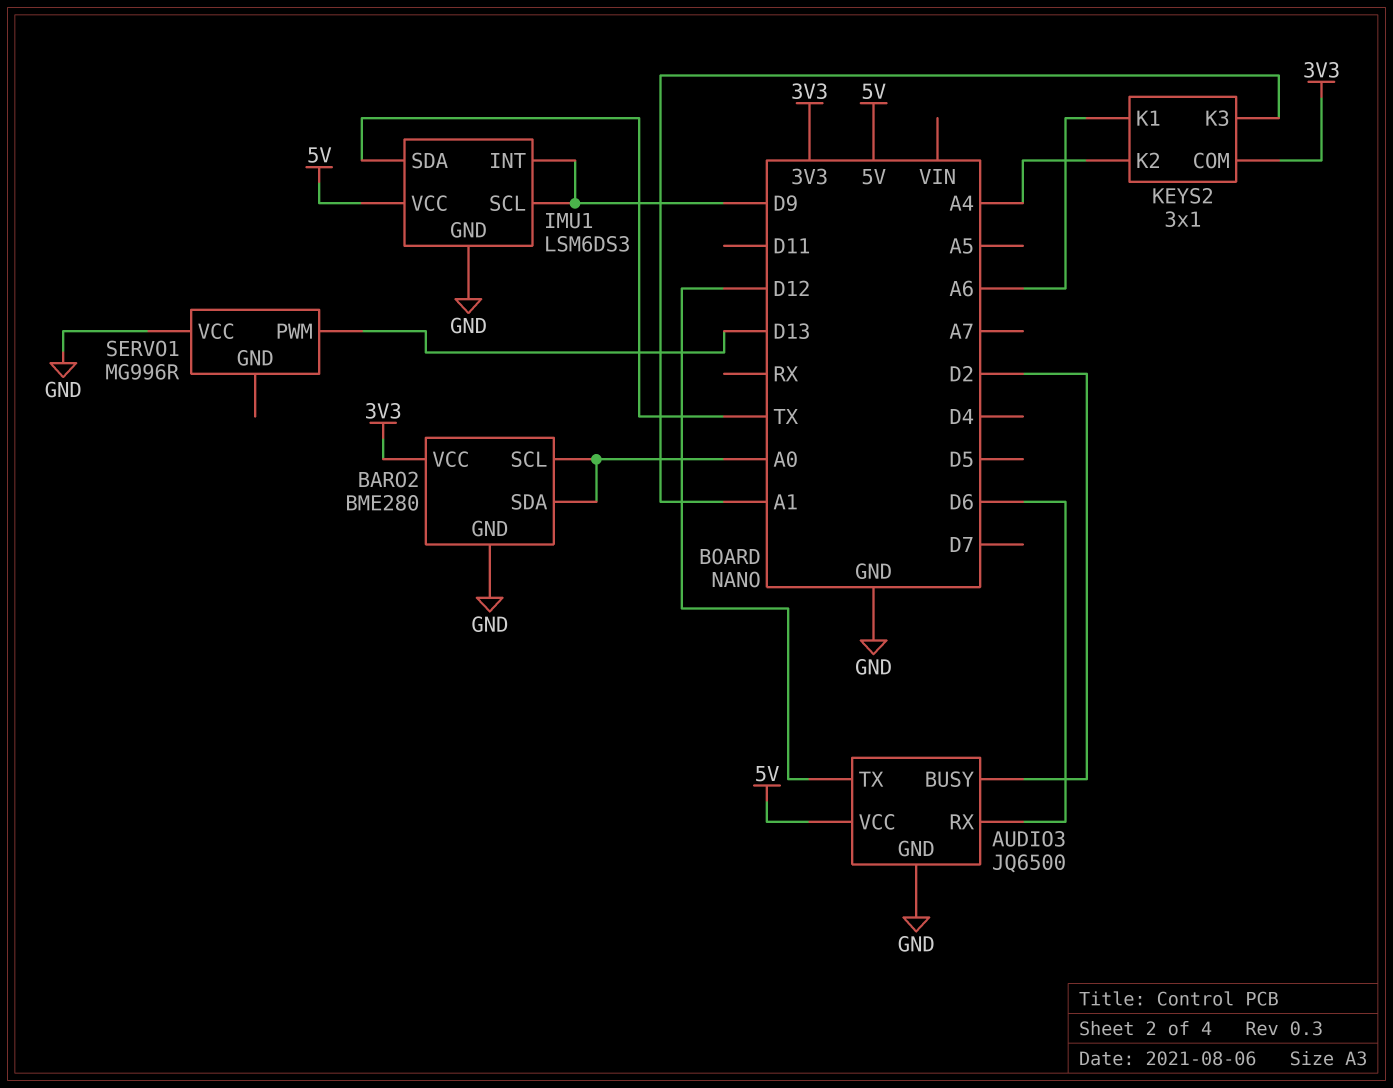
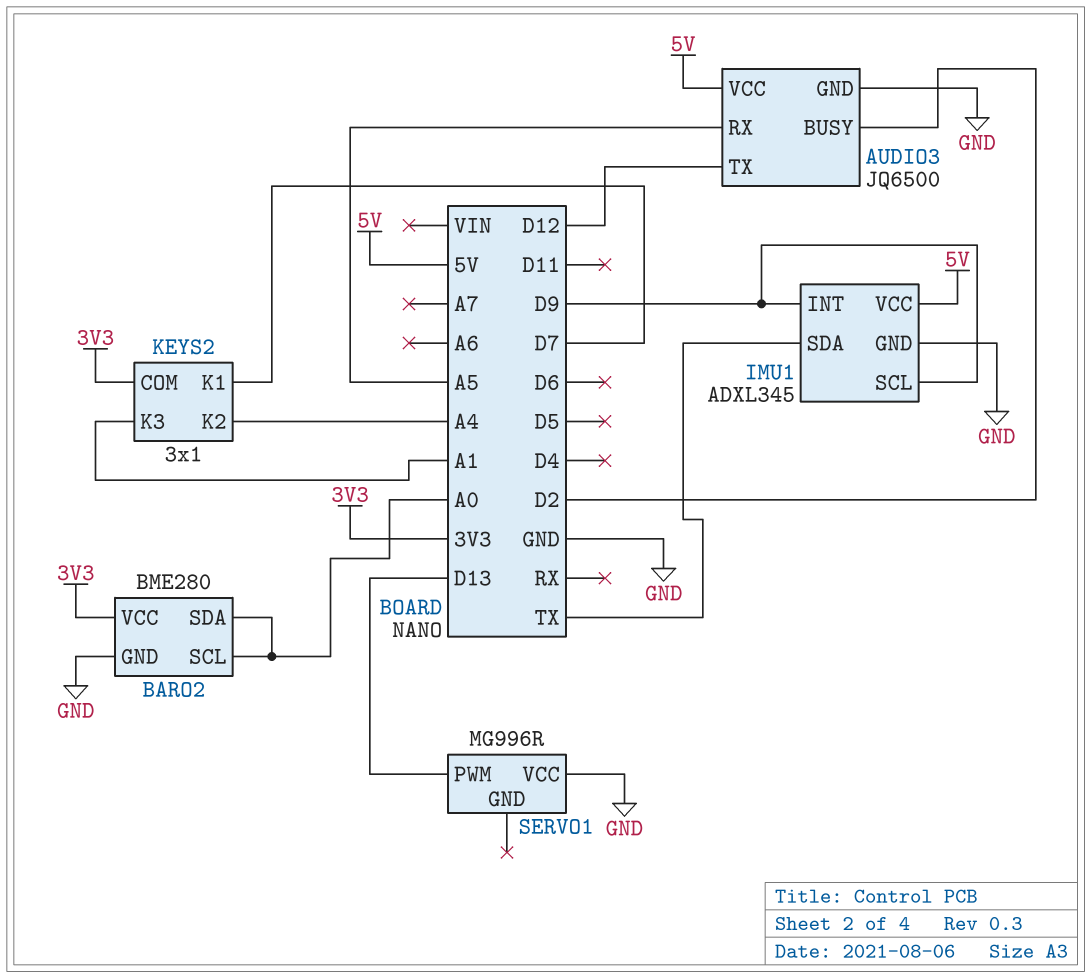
AUDIO3 pin RX: D6 -> A5
IMU1: LSM6DS3 -> ADXL345
KEYS2 pin K1: A6 -> D7

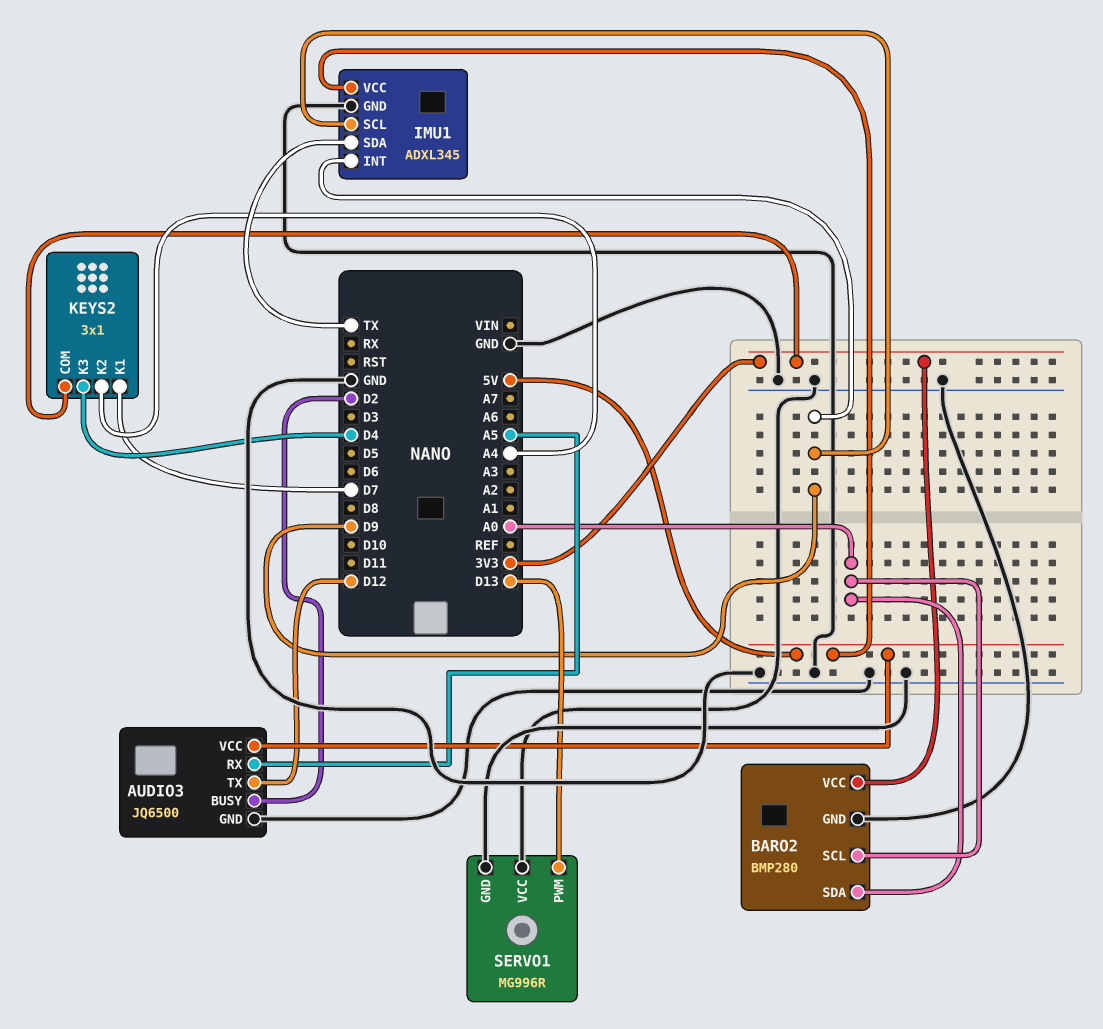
BARO2: BME280 -> BMP280
KEYS2 pin K3: A1 -> D4
SERVO1 pin GND: none -> GND

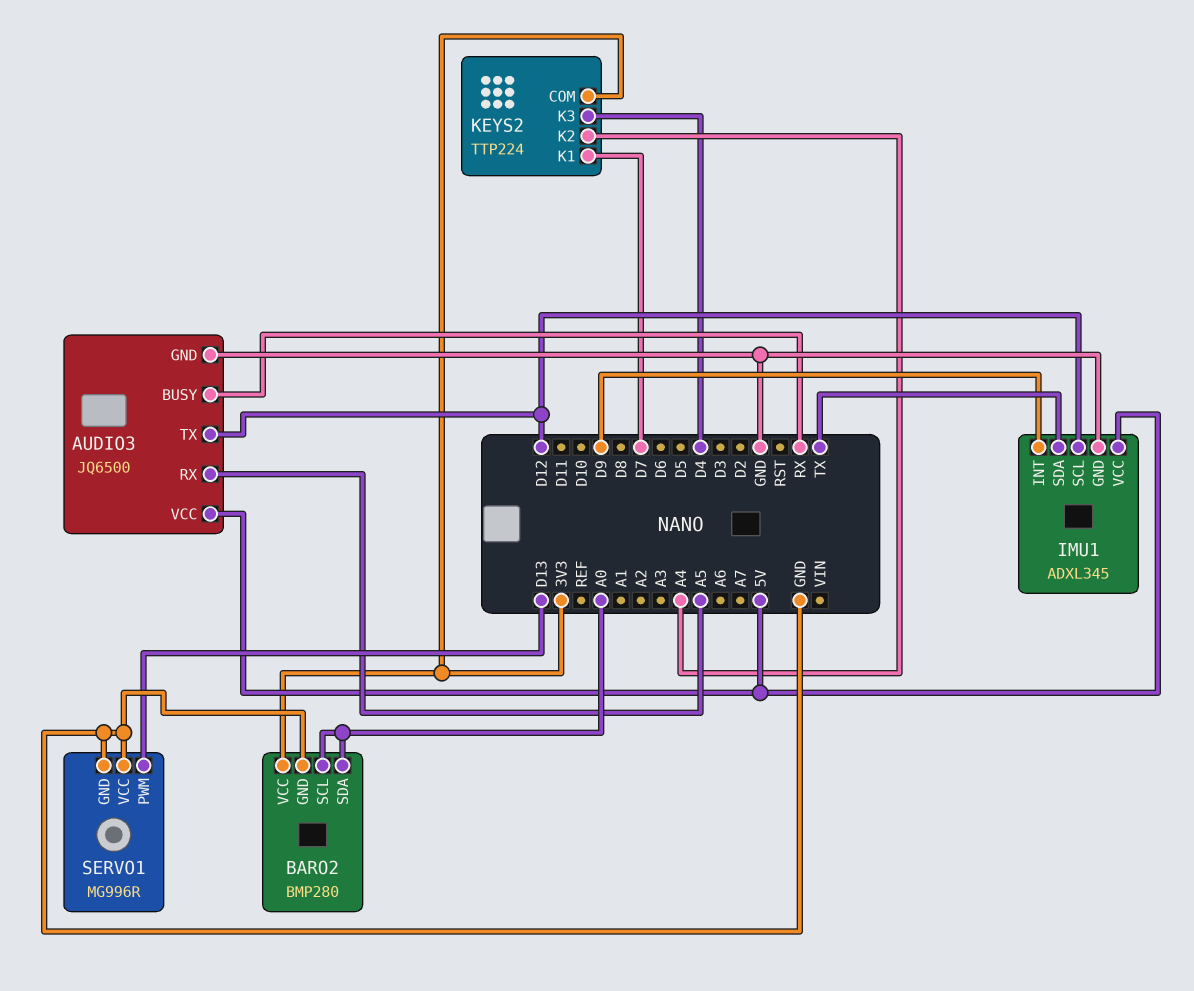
AUDIO3 pin BUSY: D2 -> RX
IMU1 pin SCL: D9 -> D12
KEYS2: 3x1 -> TTP224

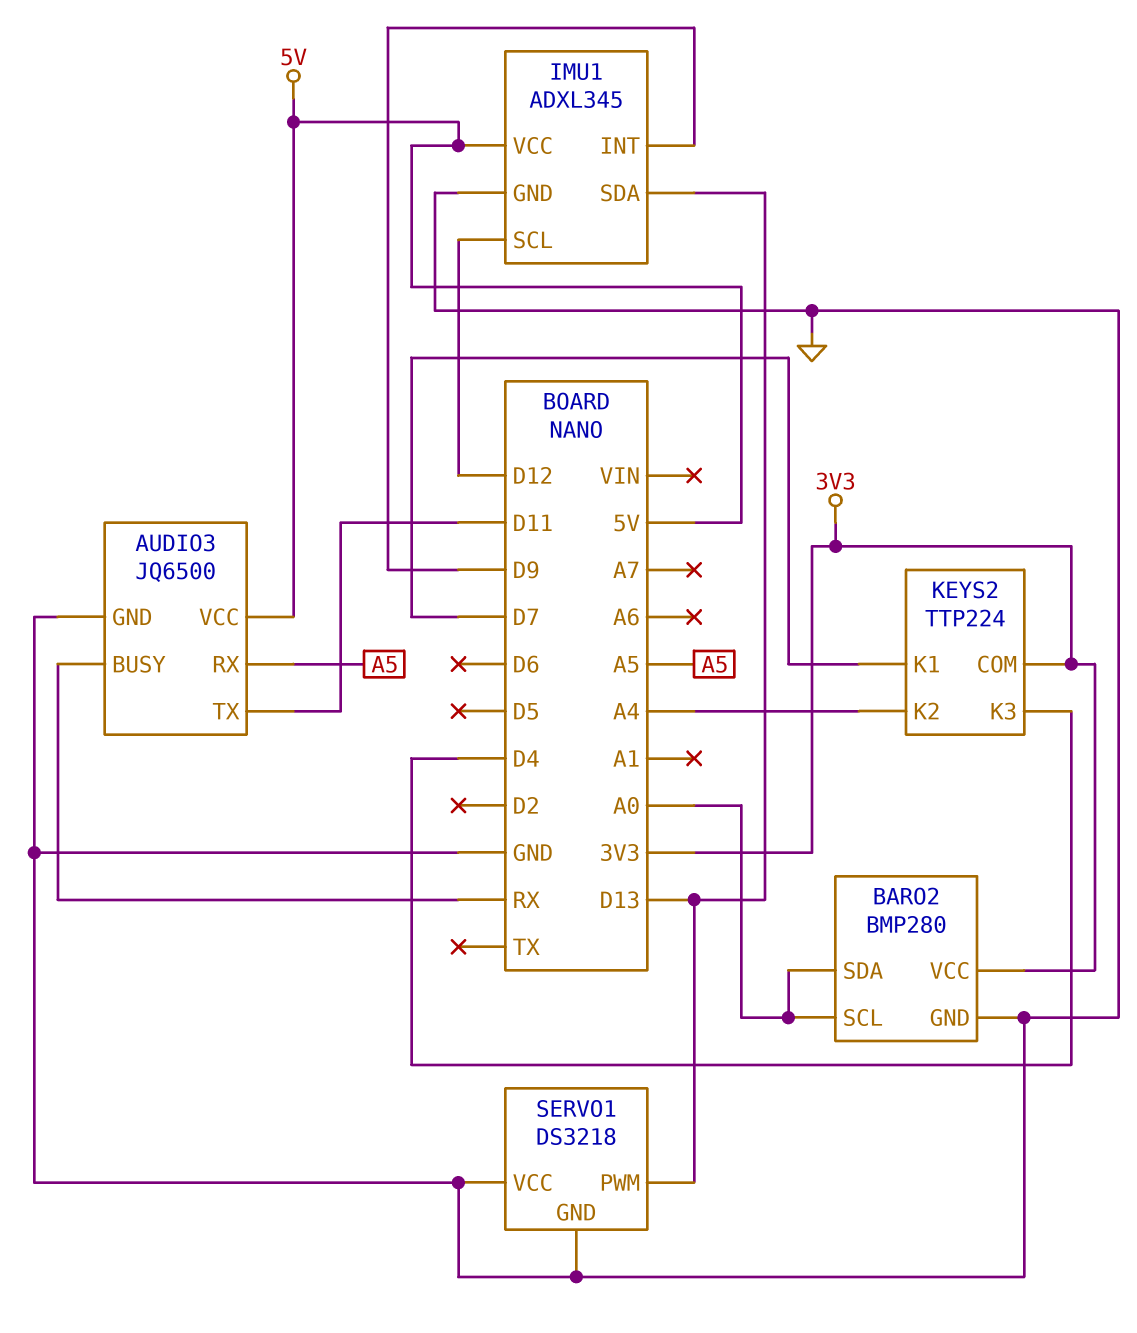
AUDIO3 pin TX: D12 -> D11
IMU1 pin SDA: TX -> D13
SERVO1: MG996R -> DS3218

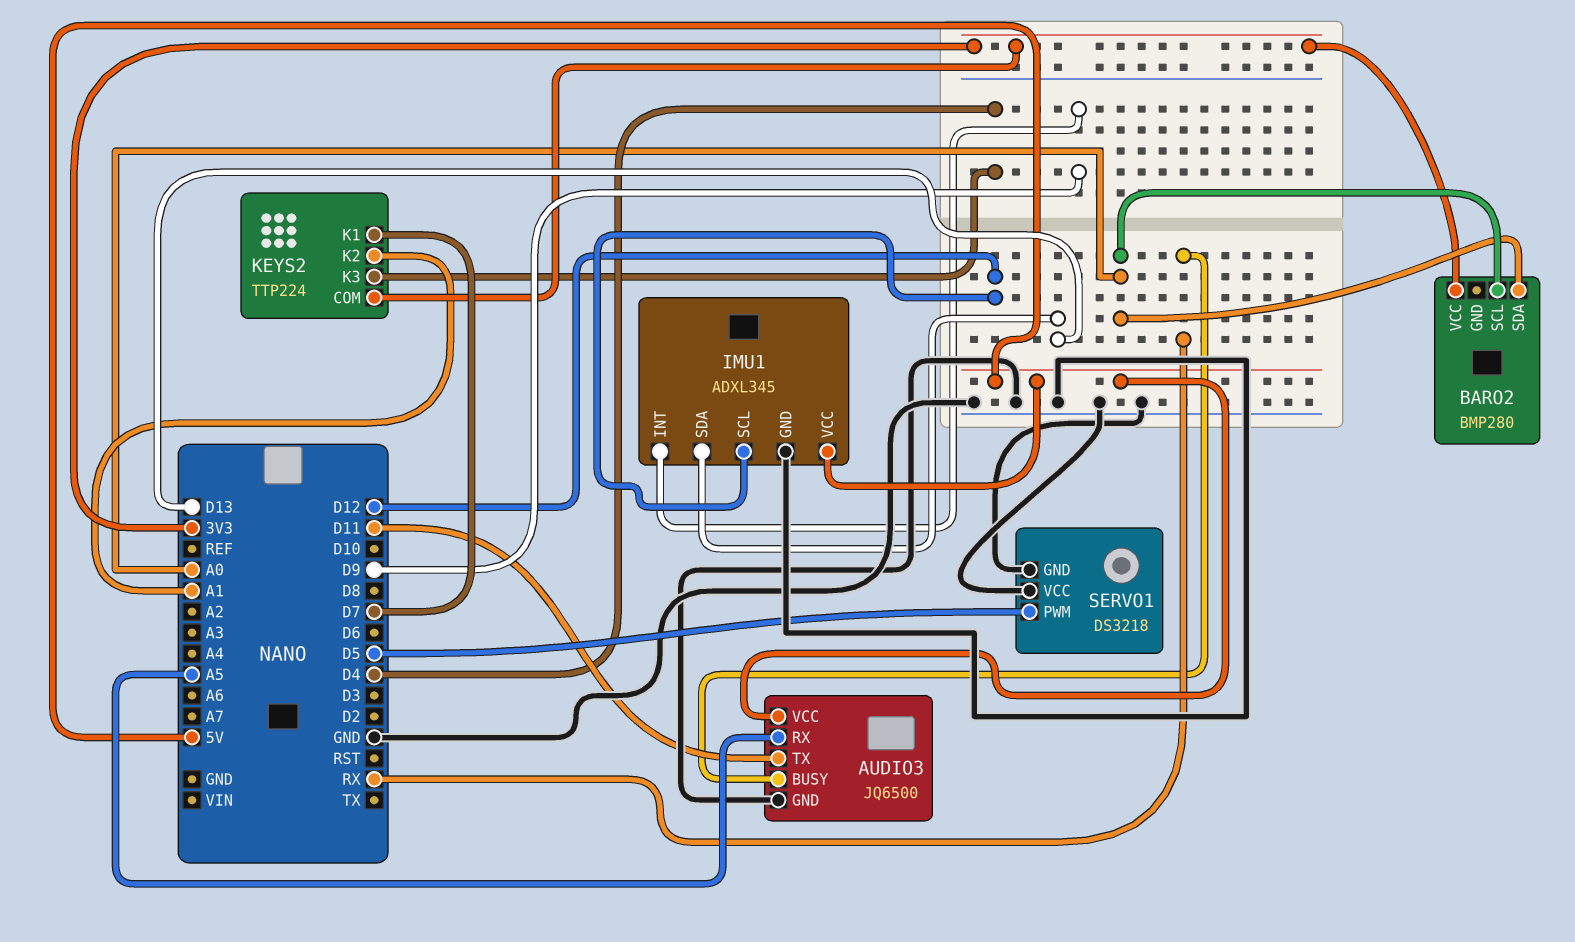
BARO2 pin GND: GND -> none
KEYS2 pin K2: A4 -> A1
SERVO1 pin PWM: D13 -> D5

